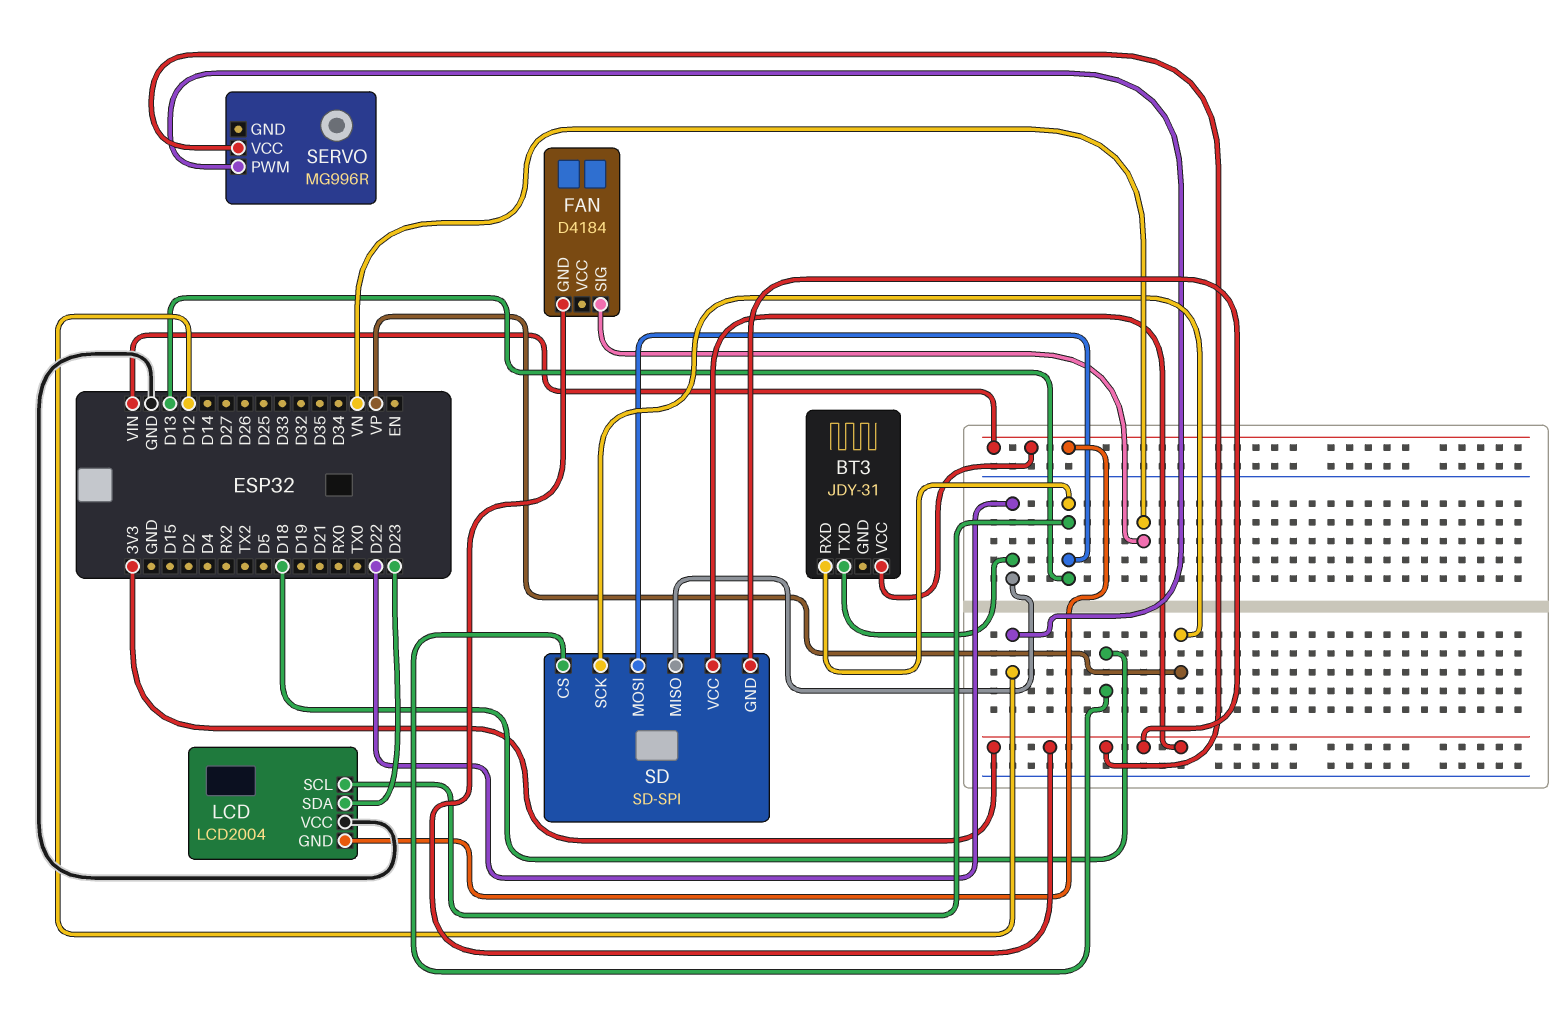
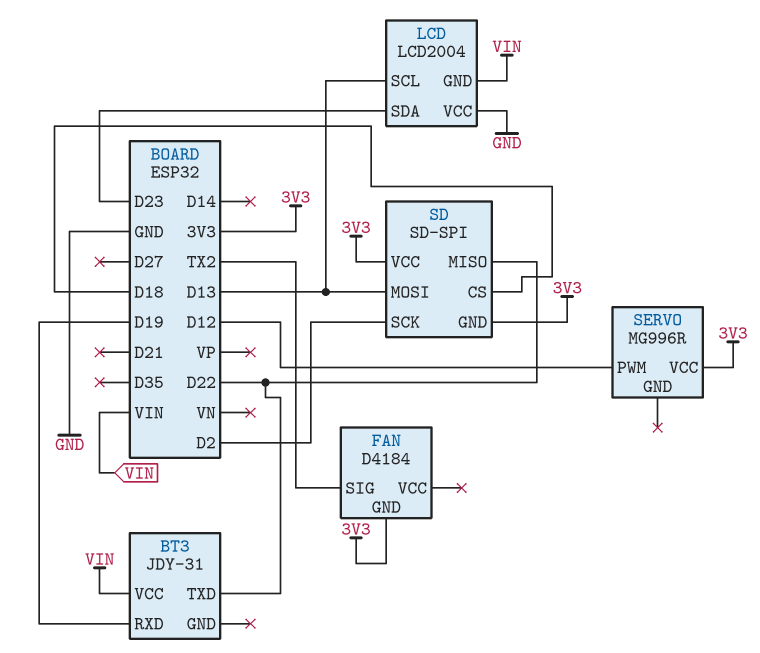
BT3 pin RXD: D13 -> D19
FAN pin SIG: VN -> TX2
SD pin SCK: VP -> D2

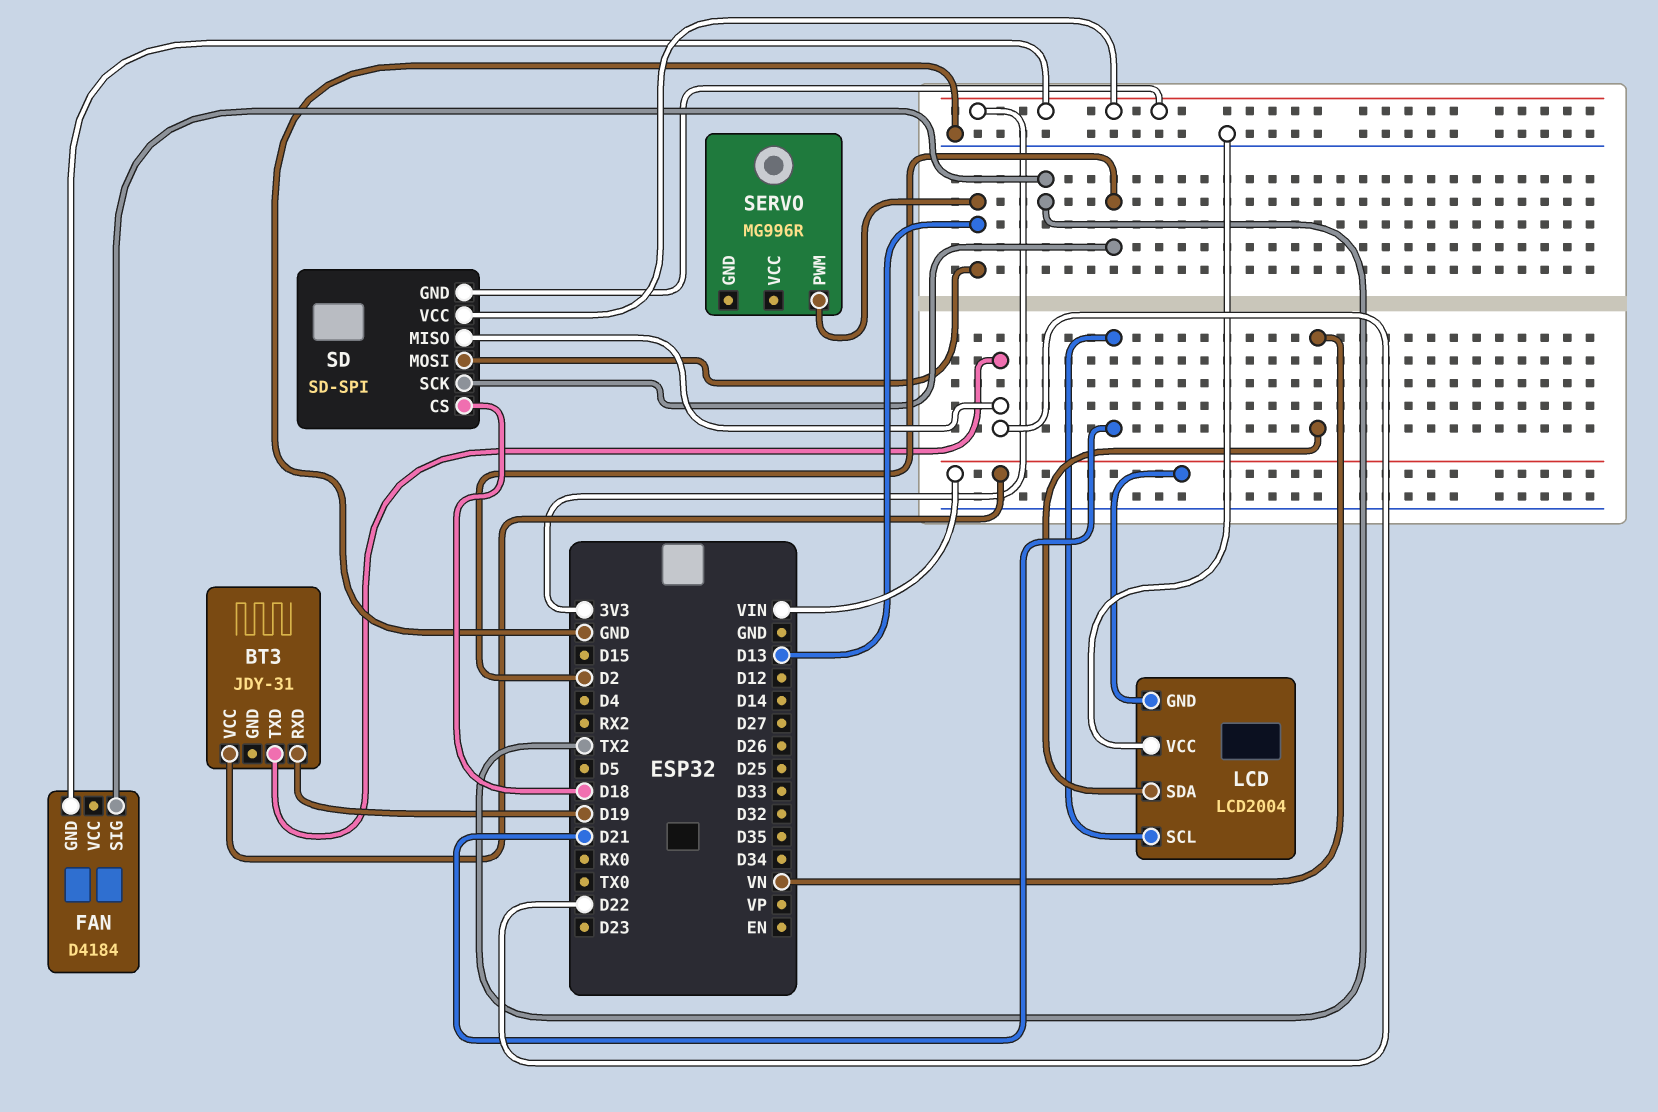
LCD pin SCL: D13 -> D21
LCD pin SDA: D23 -> VN
SERVO pin PWM: D12 -> D13
SERVO pin VCC: 3V3 -> none

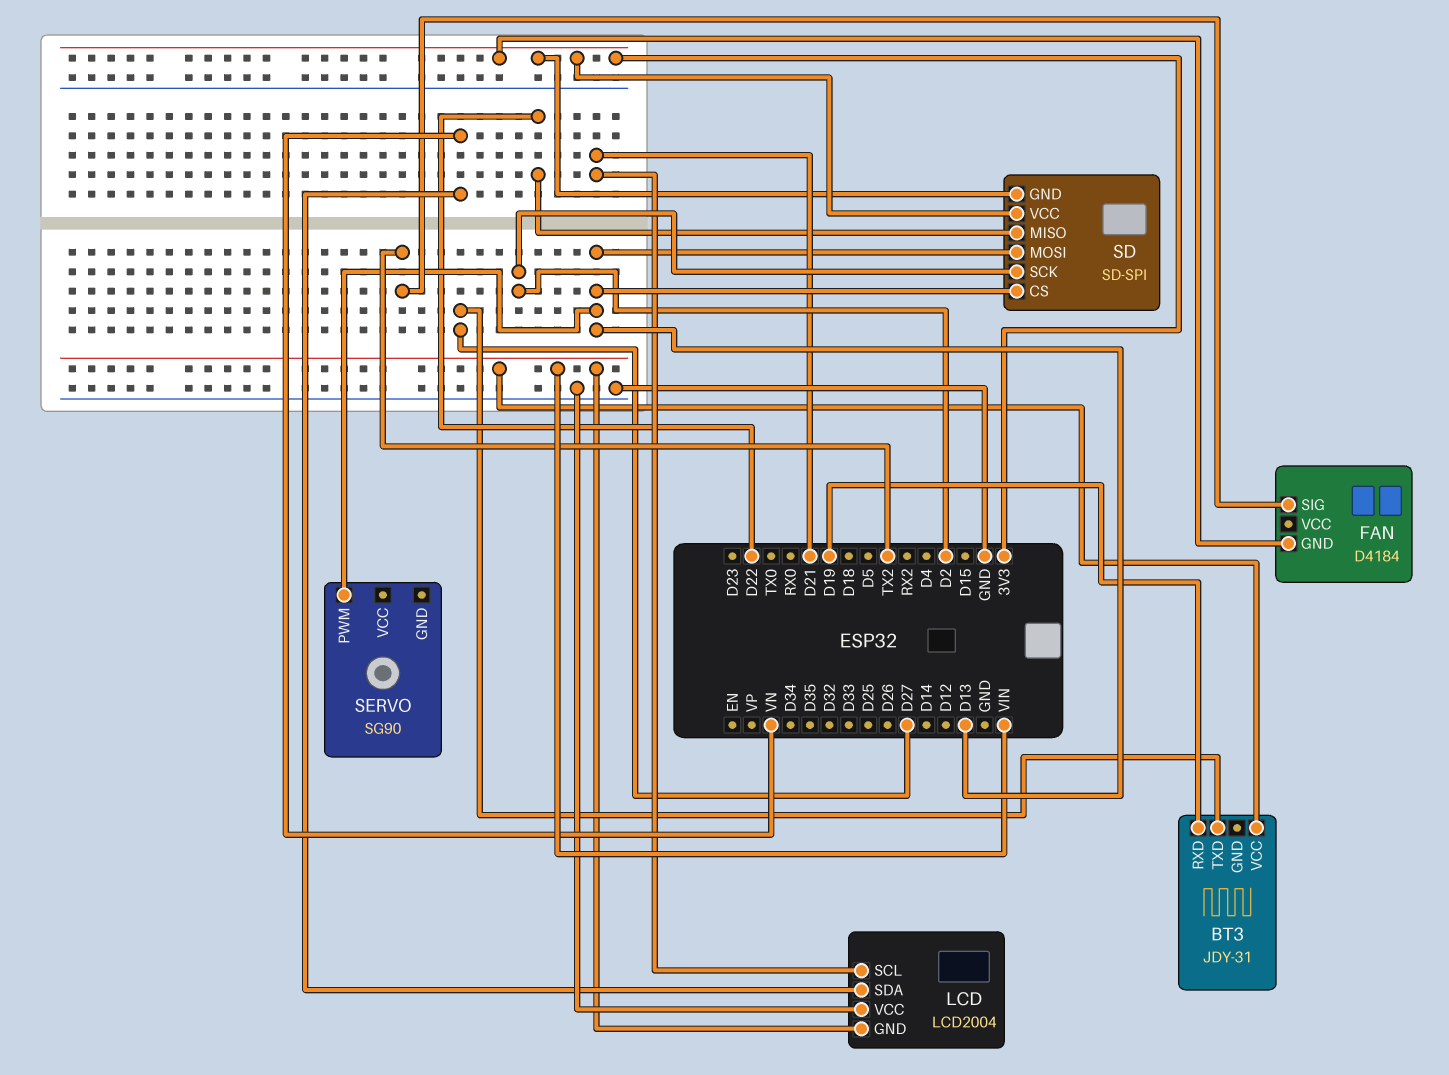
BT3 pin TXD: D22 -> D27
SD pin CS: D18 -> D13
SERVO: MG996R -> SG90

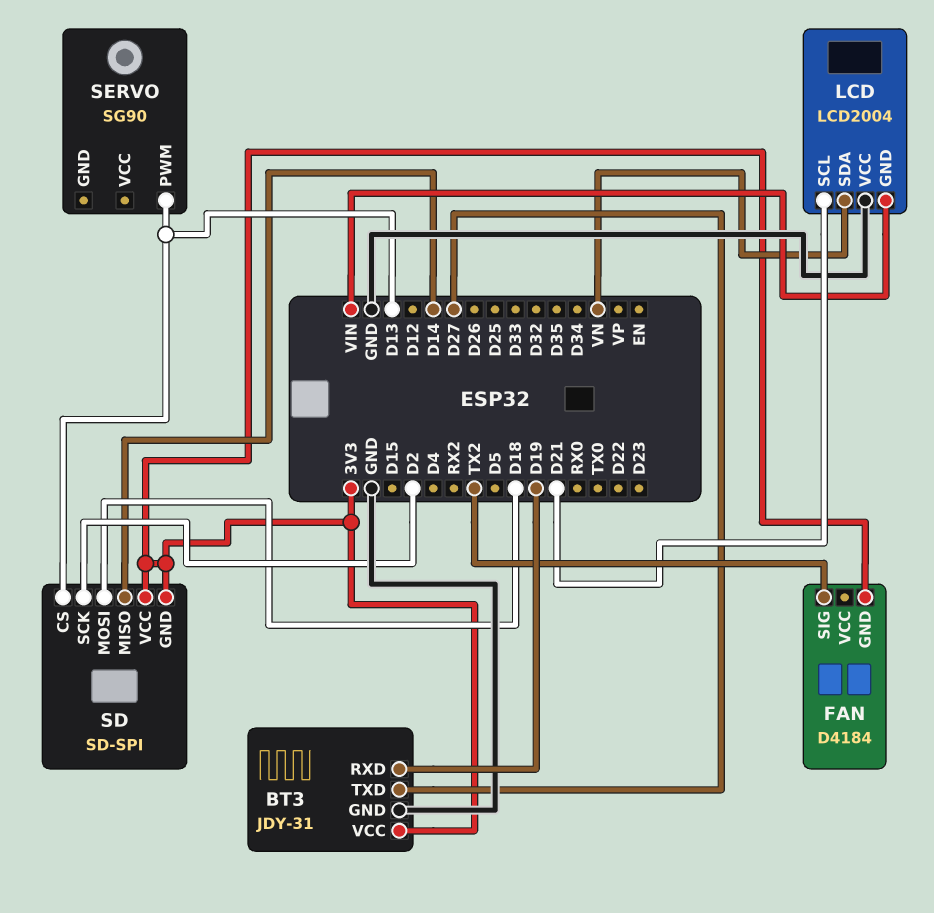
BT3 pin GND: none -> GND
BT3 pin VCC: VIN -> 3V3
SD pin MISO: D22 -> D14
SD pin MOSI: D13 -> D18

